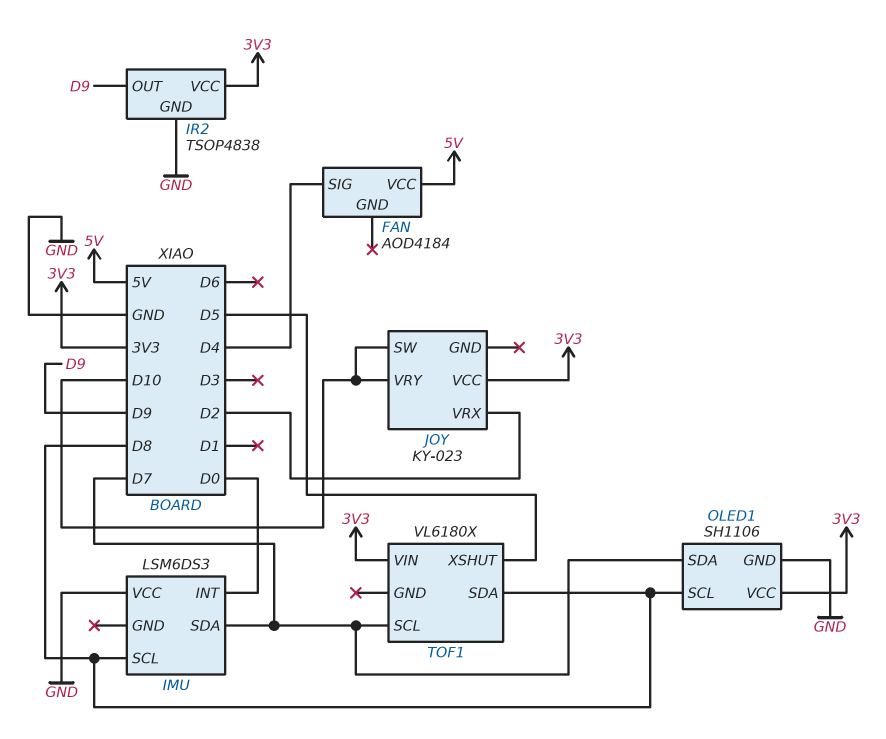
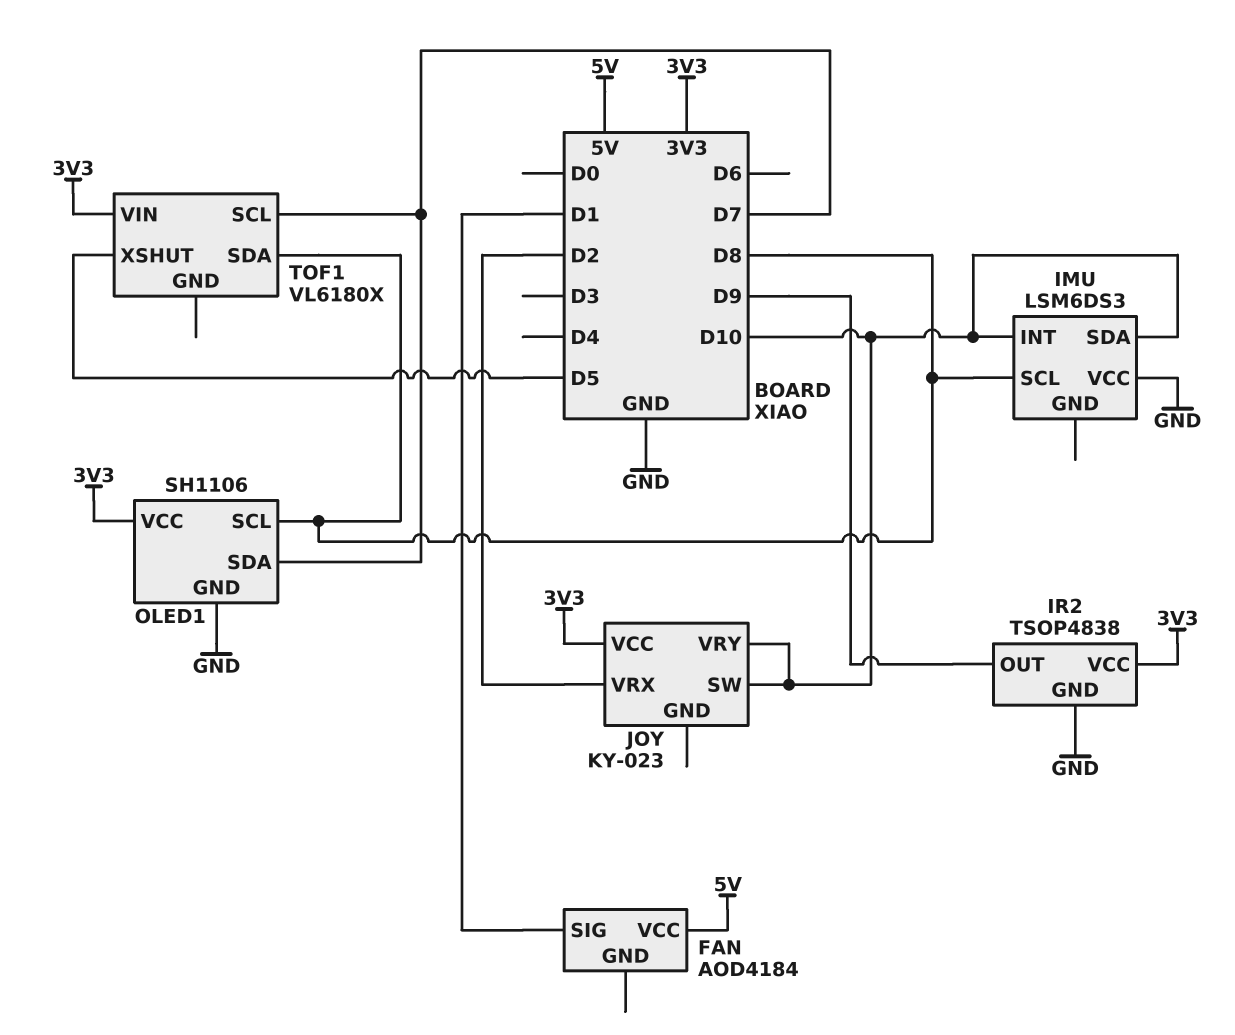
FAN pin SIG: D4 -> D1
IMU pin INT: D0 -> D10
IMU pin SDA: D7 -> D10

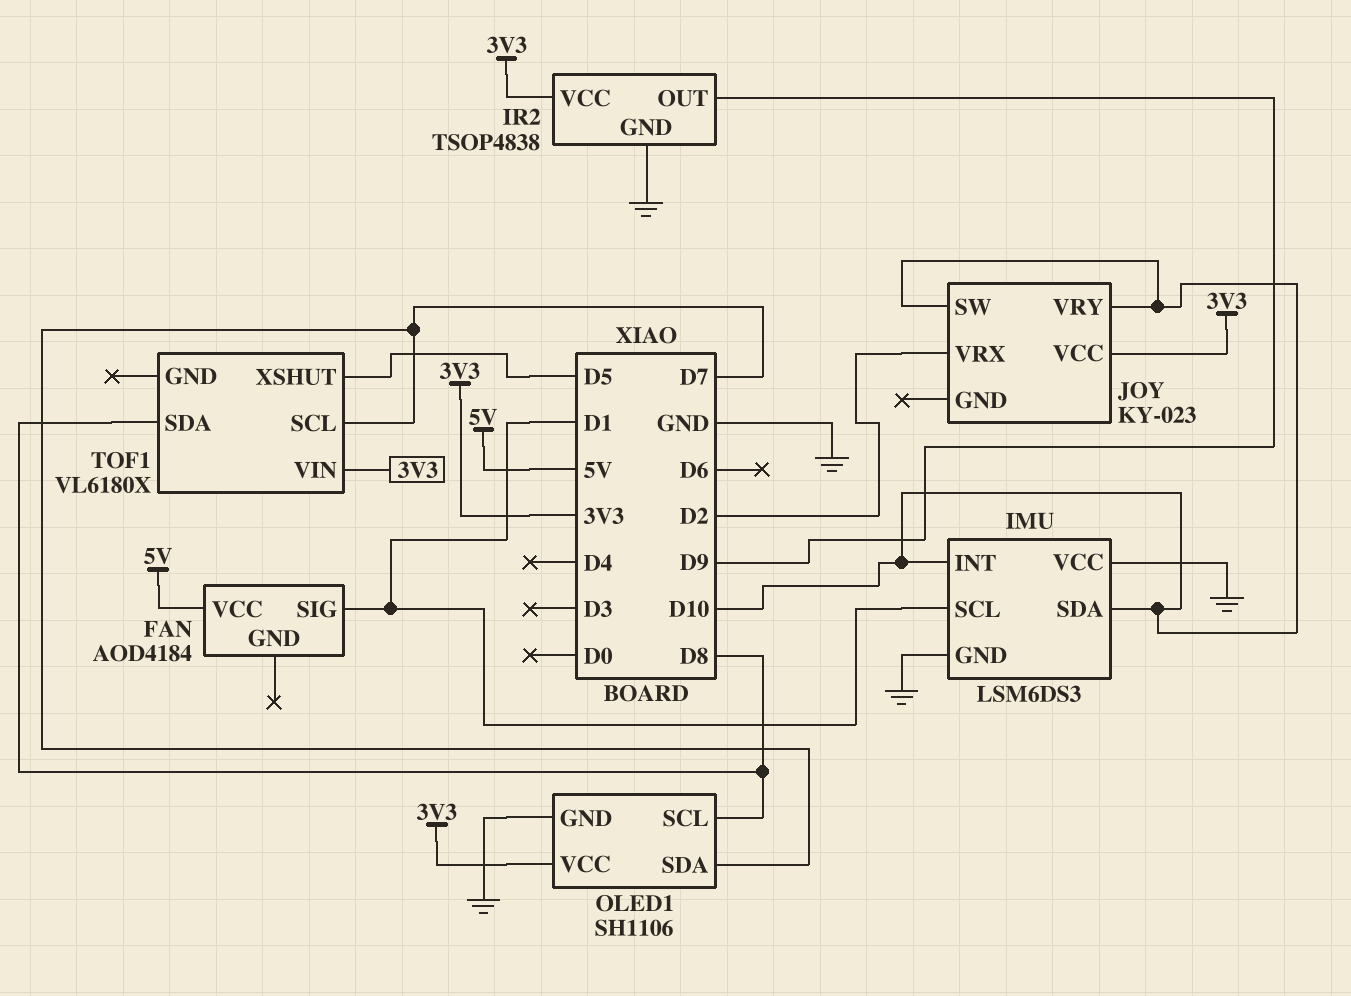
IMU pin GND: none -> GND
IMU pin SCL: D8 -> D1

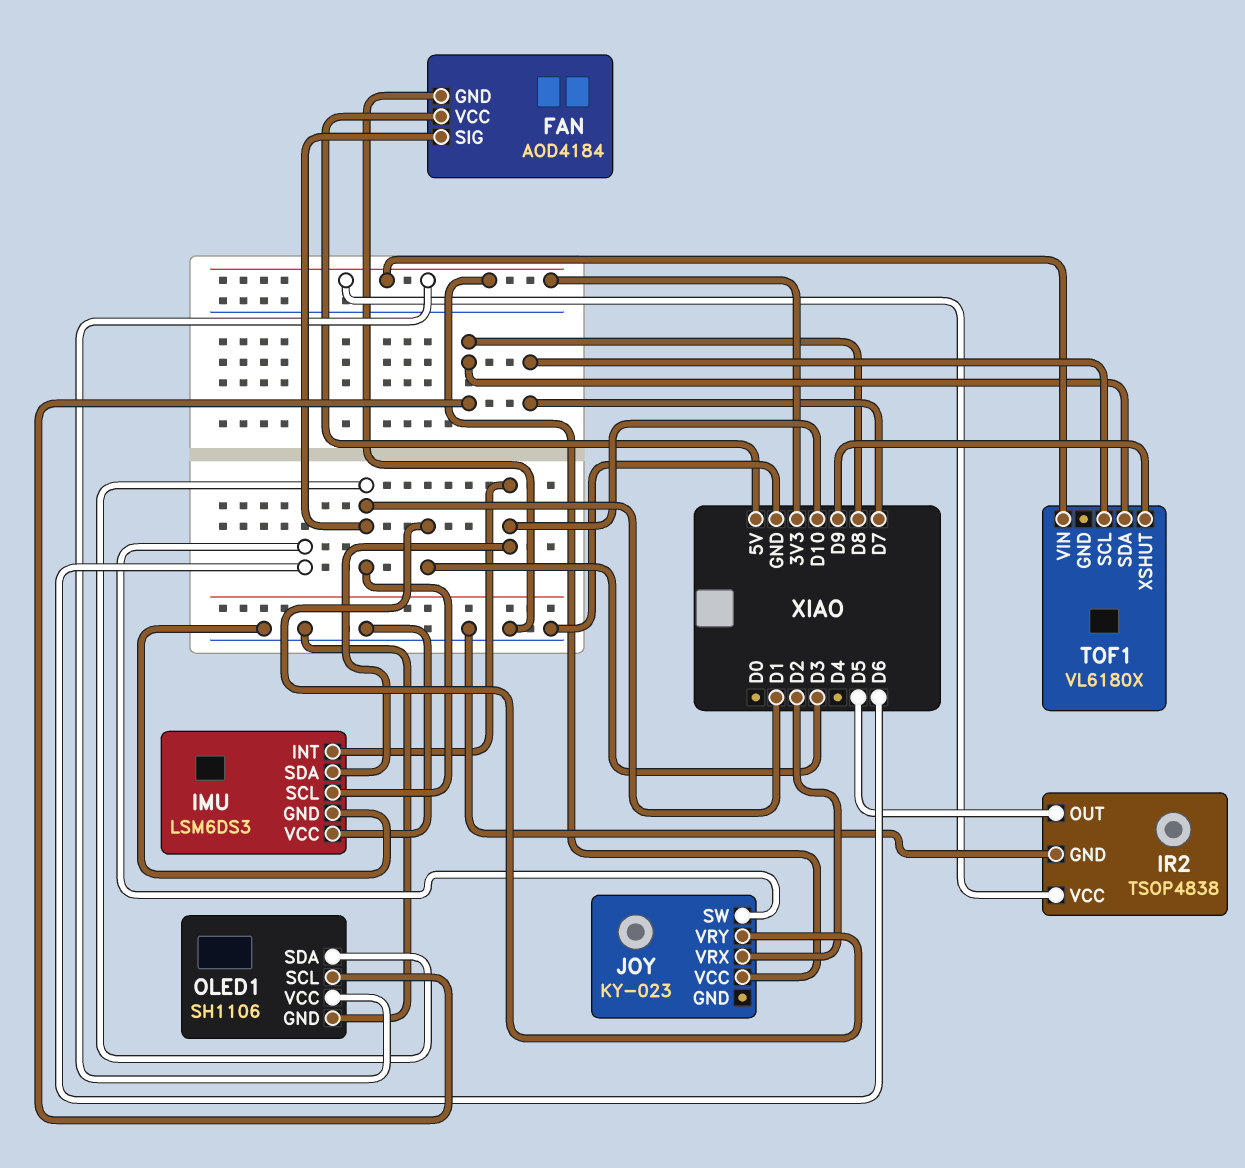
FAN pin GND: none -> GND
IR2 pin OUT: D9 -> D5
JOY pin SW: D10 -> D6
JOY pin VRY: D10 -> D3
OLED1 pin SDA: D7 -> D1
TOF1 pin XSHUT: D5 -> D9

